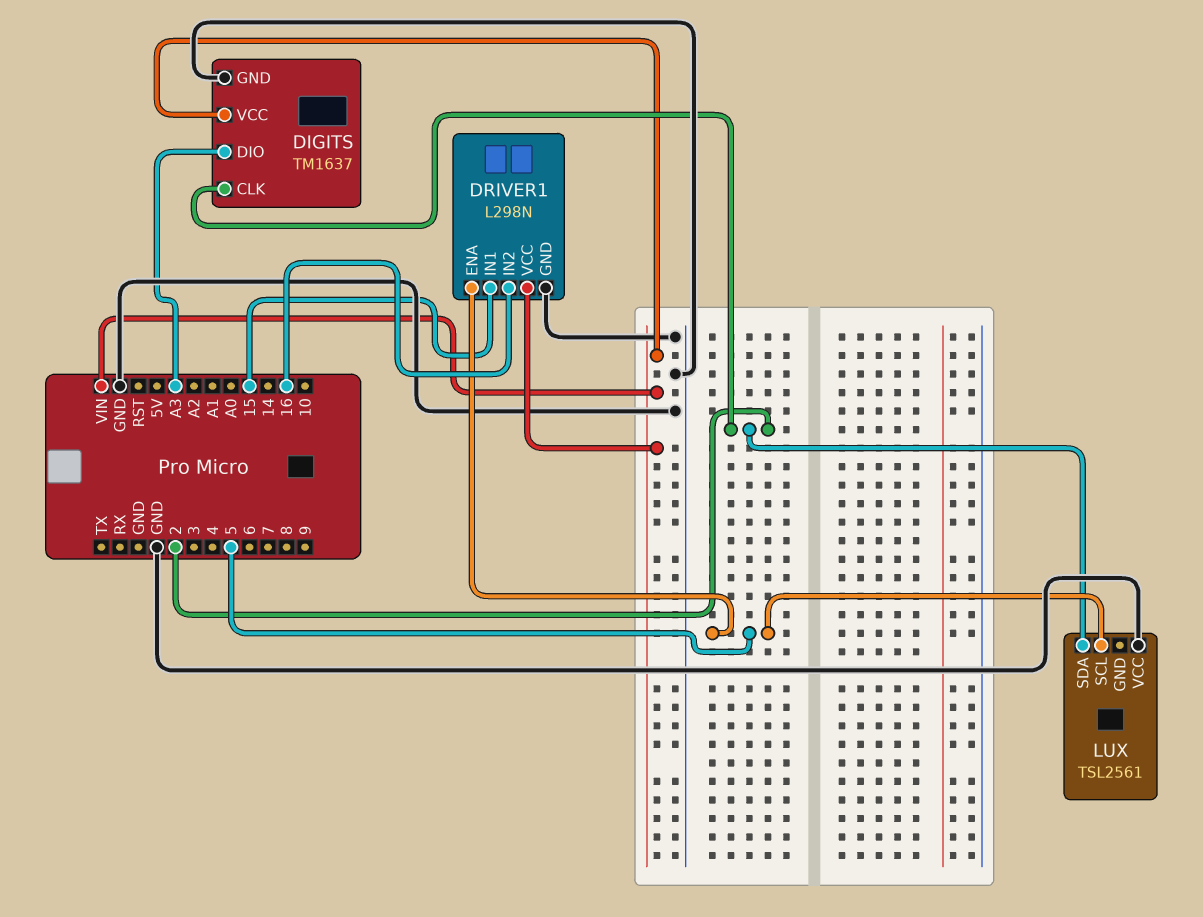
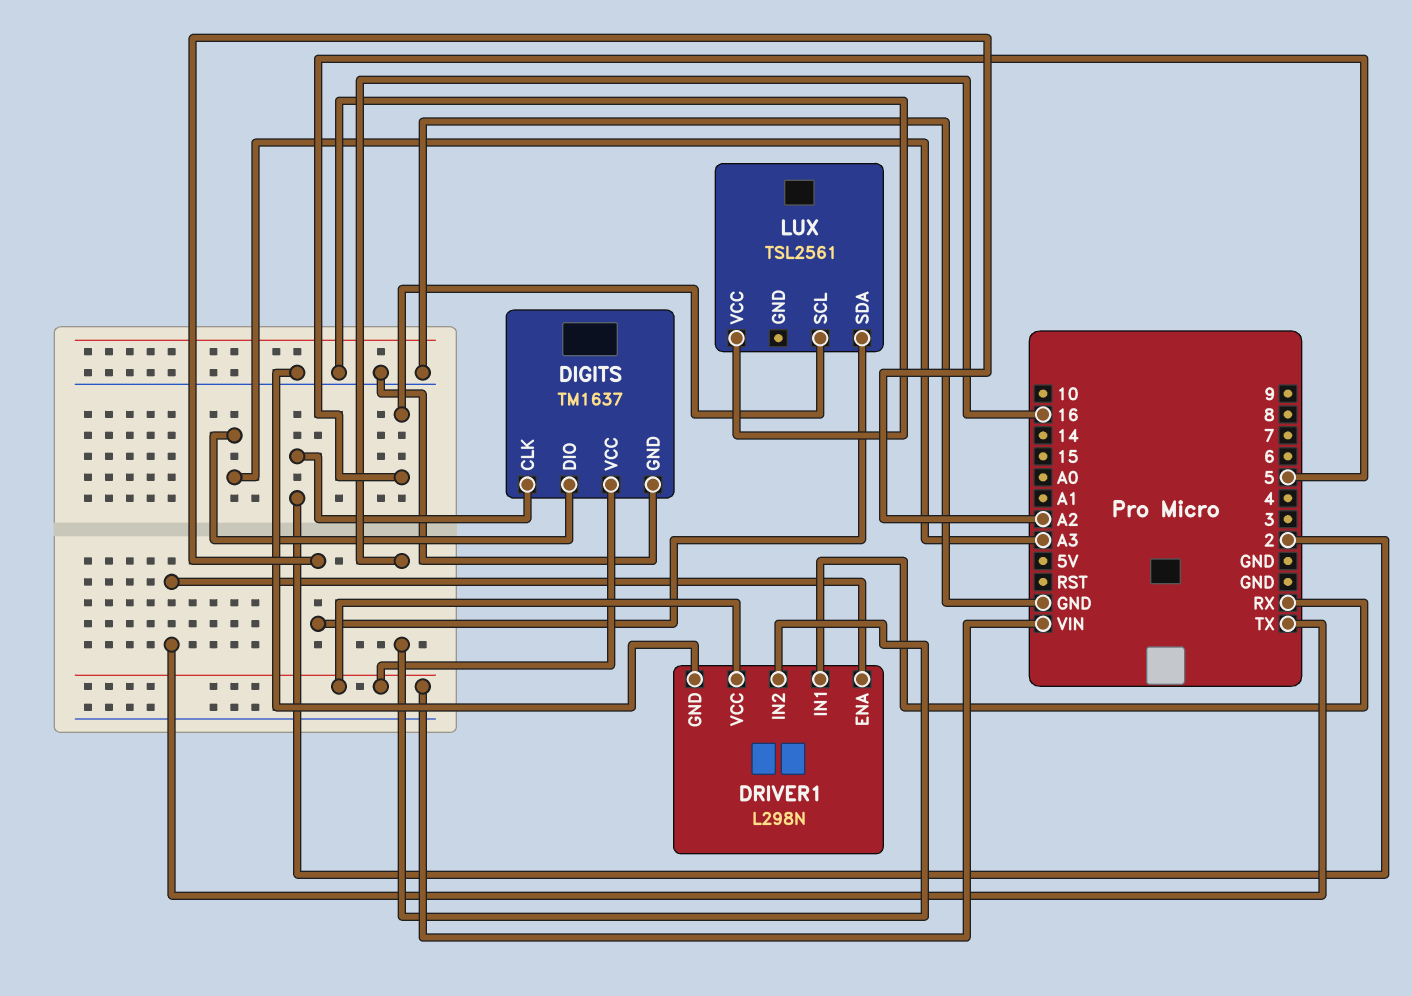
DRIVER1 pin ENA: 5 -> TX
DRIVER1 pin IN1: 15 -> RX
LUX pin SDA: 2 -> A2

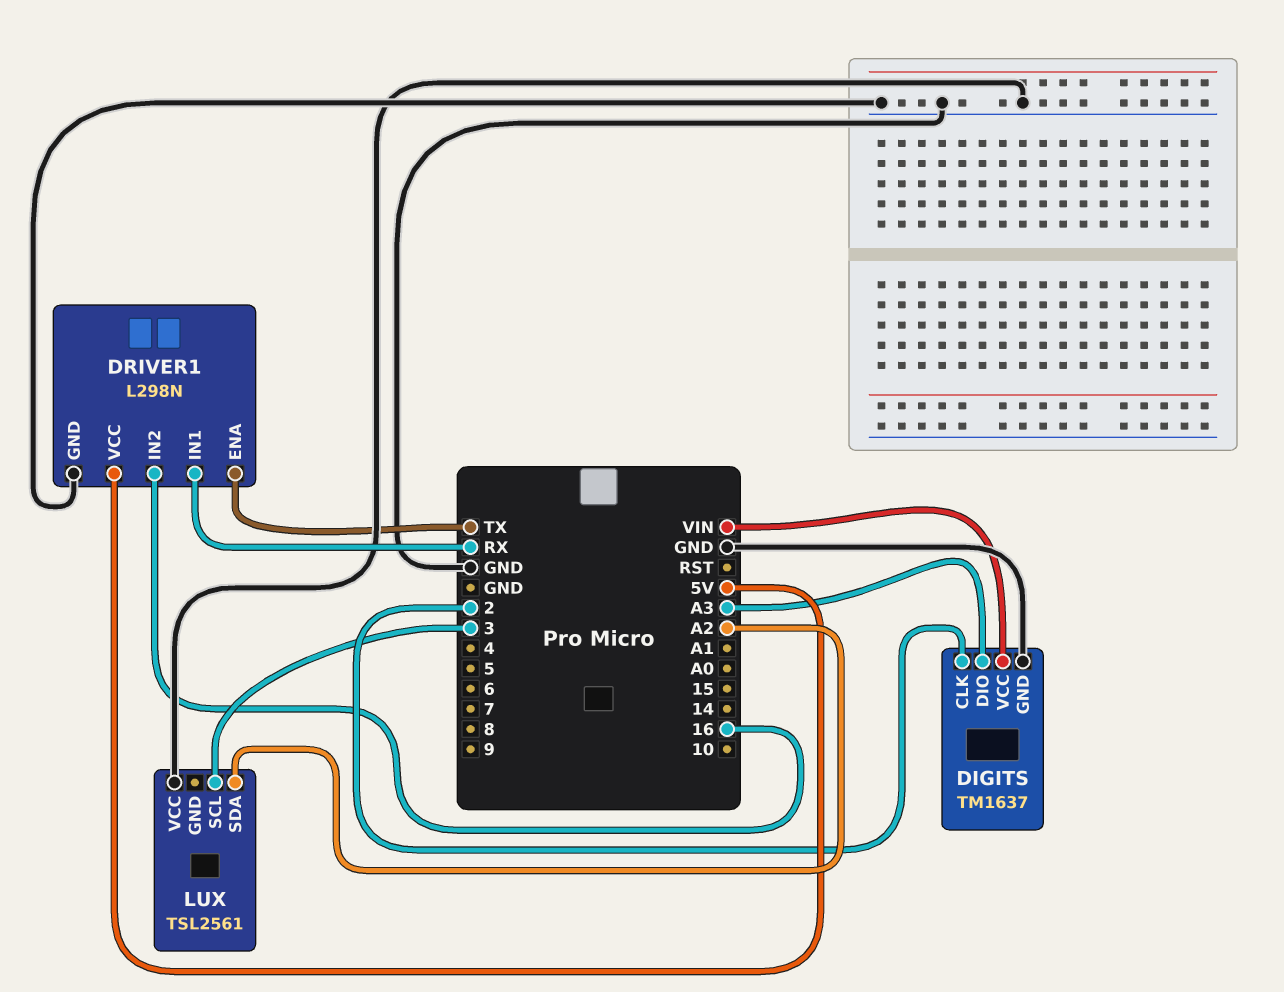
DRIVER1 pin VCC: VIN -> 5V
LUX pin SCL: 5 -> 3

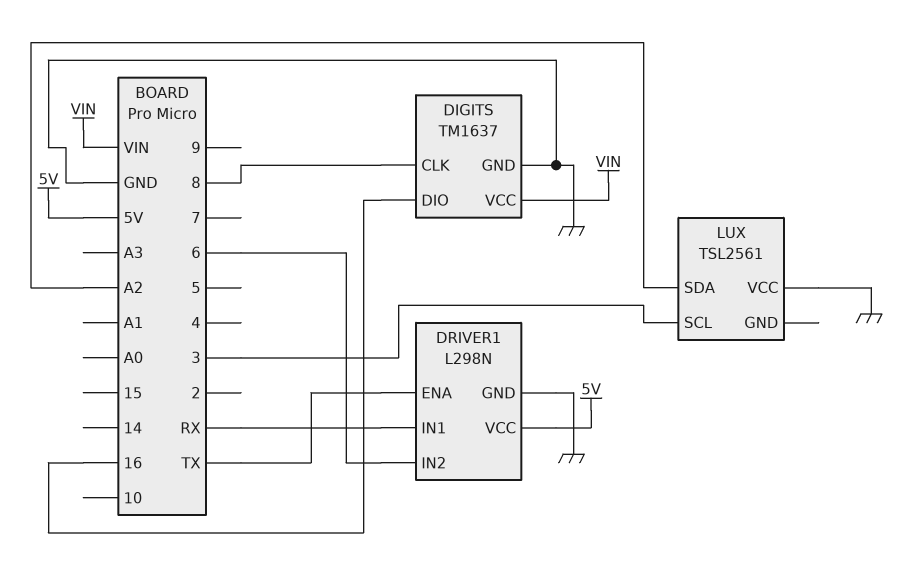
DIGITS pin CLK: 2 -> 8
DIGITS pin DIO: A3 -> 16
DRIVER1 pin IN2: 16 -> 6

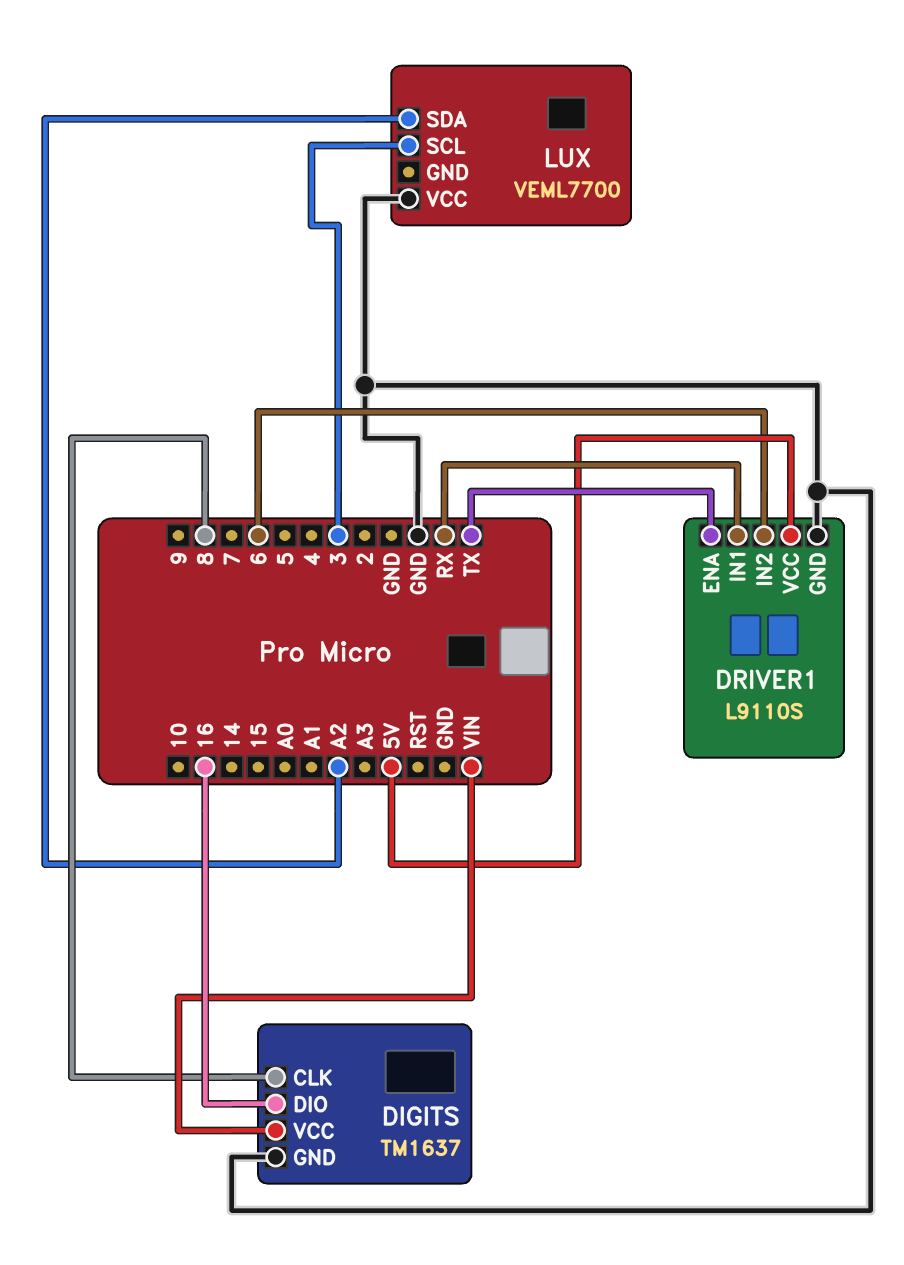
DRIVER1: L298N -> L9110S
LUX: TSL2561 -> VEML7700

